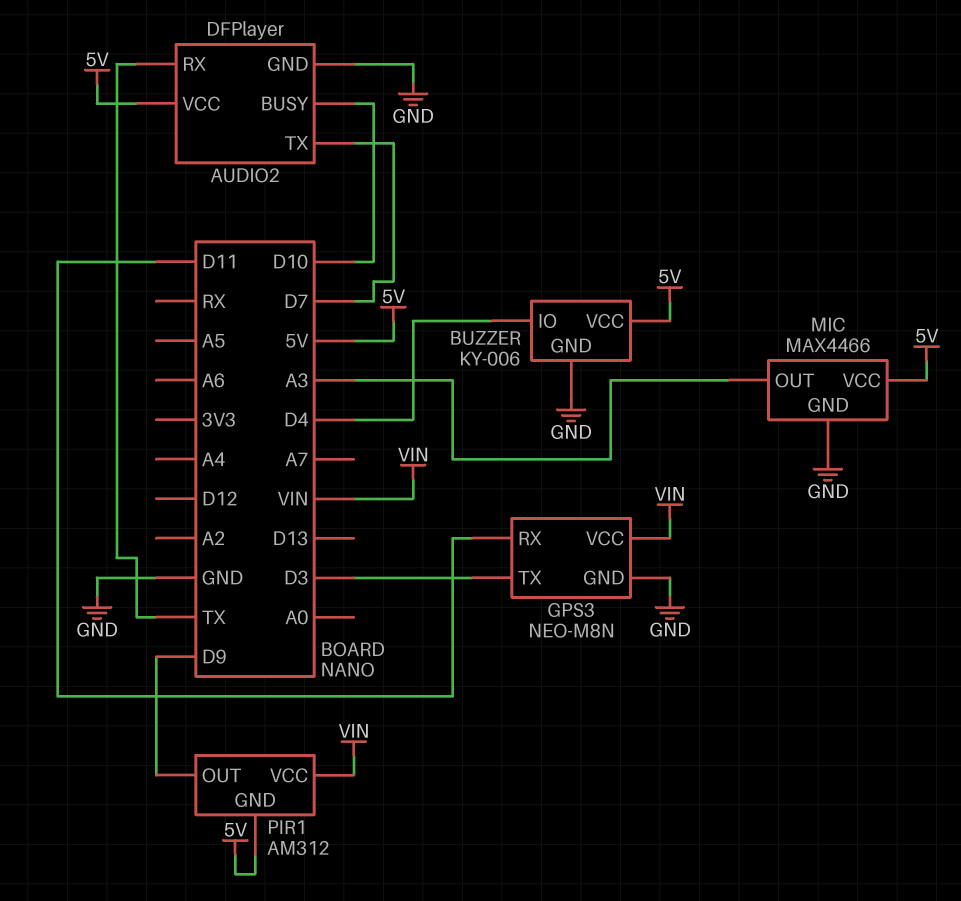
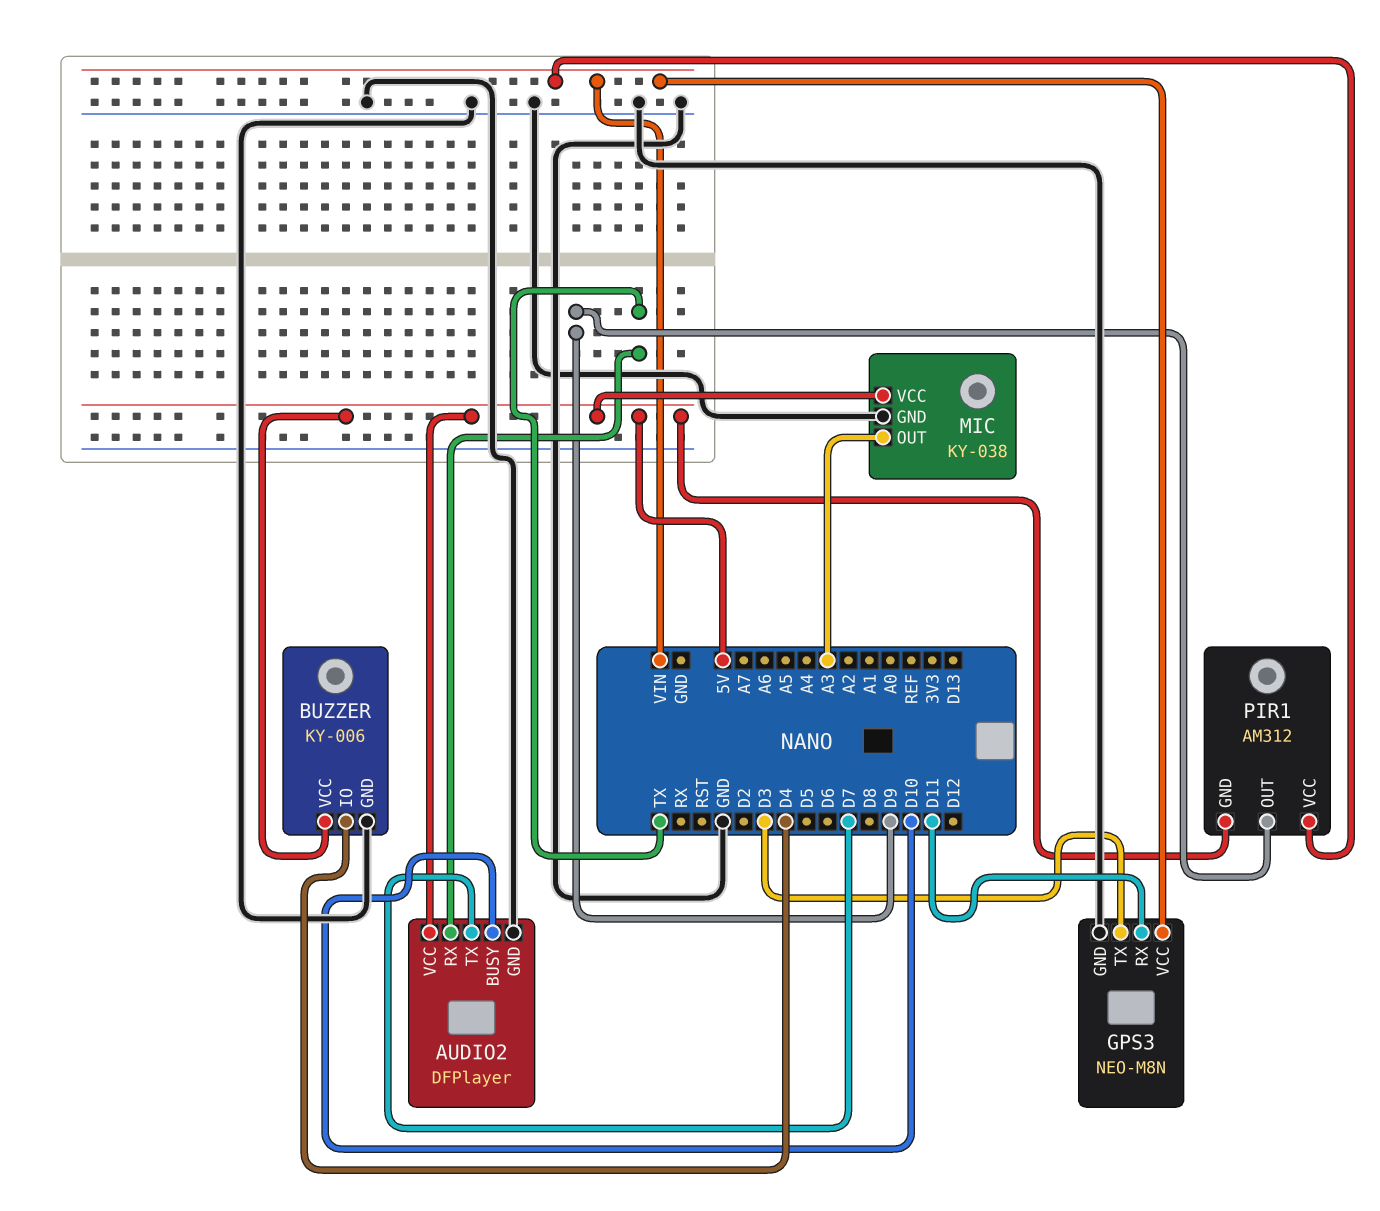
MIC: MAX4466 -> KY-038

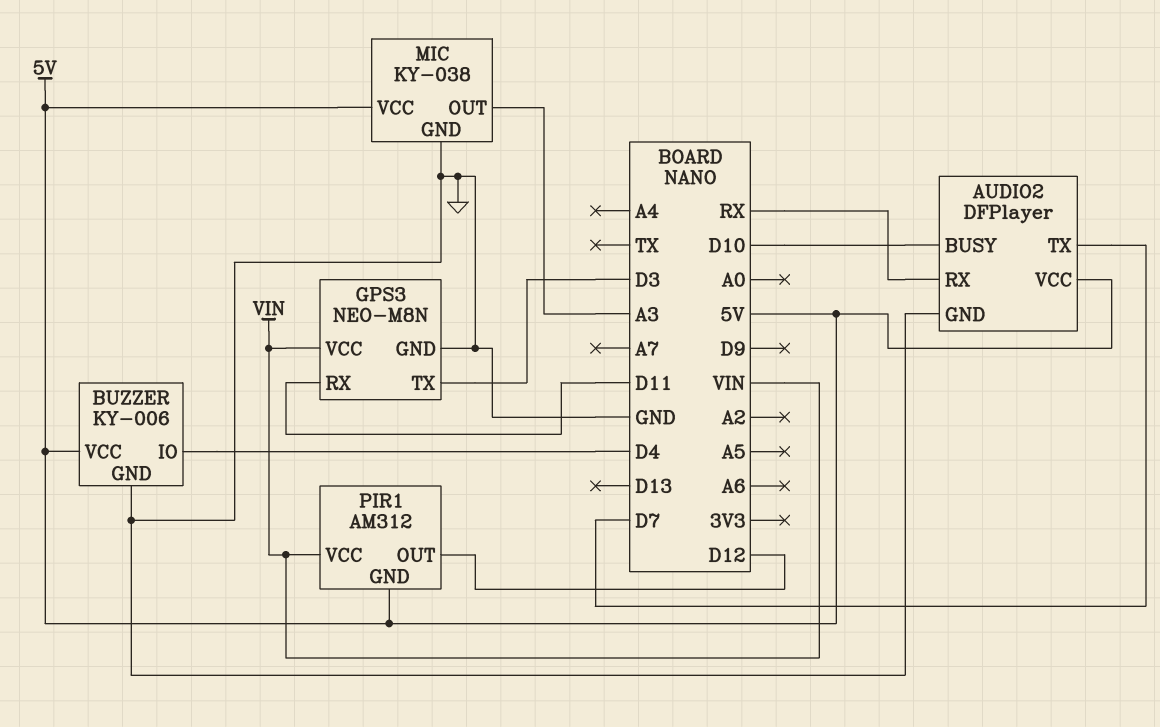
AUDIO2 pin RX: TX -> RX
PIR1 pin OUT: D9 -> D12

